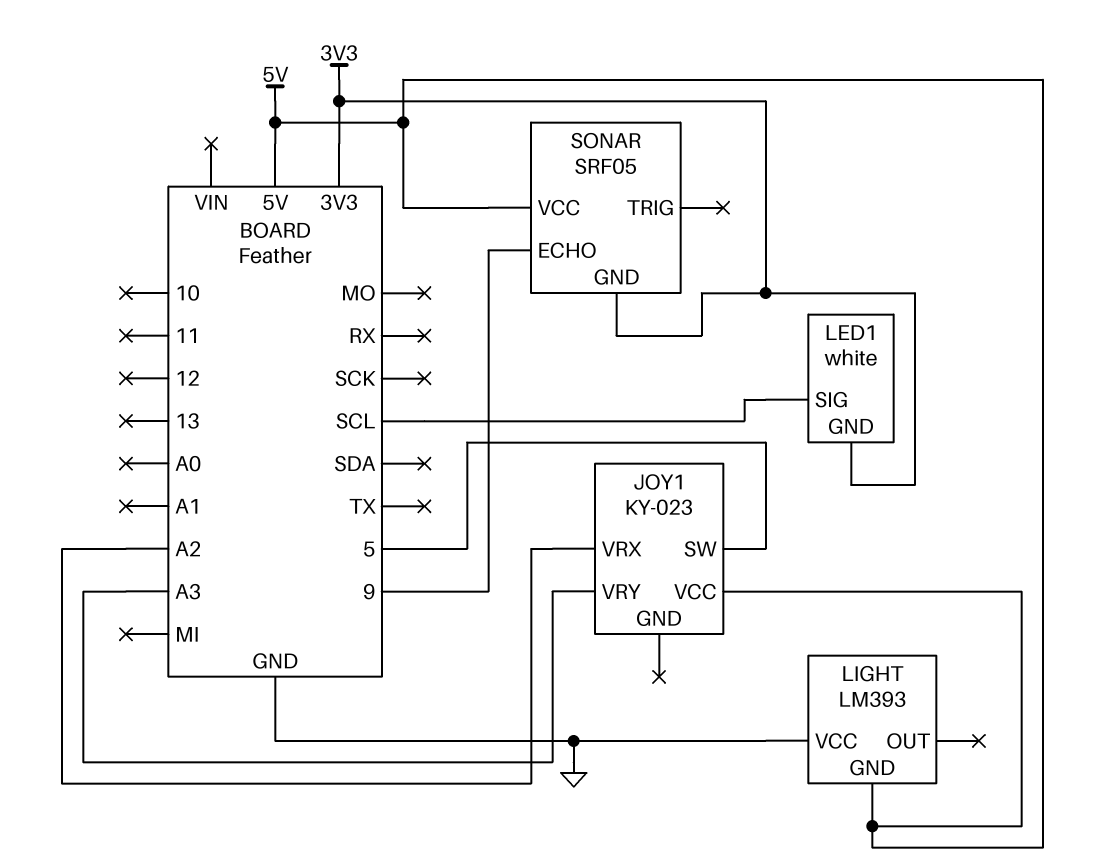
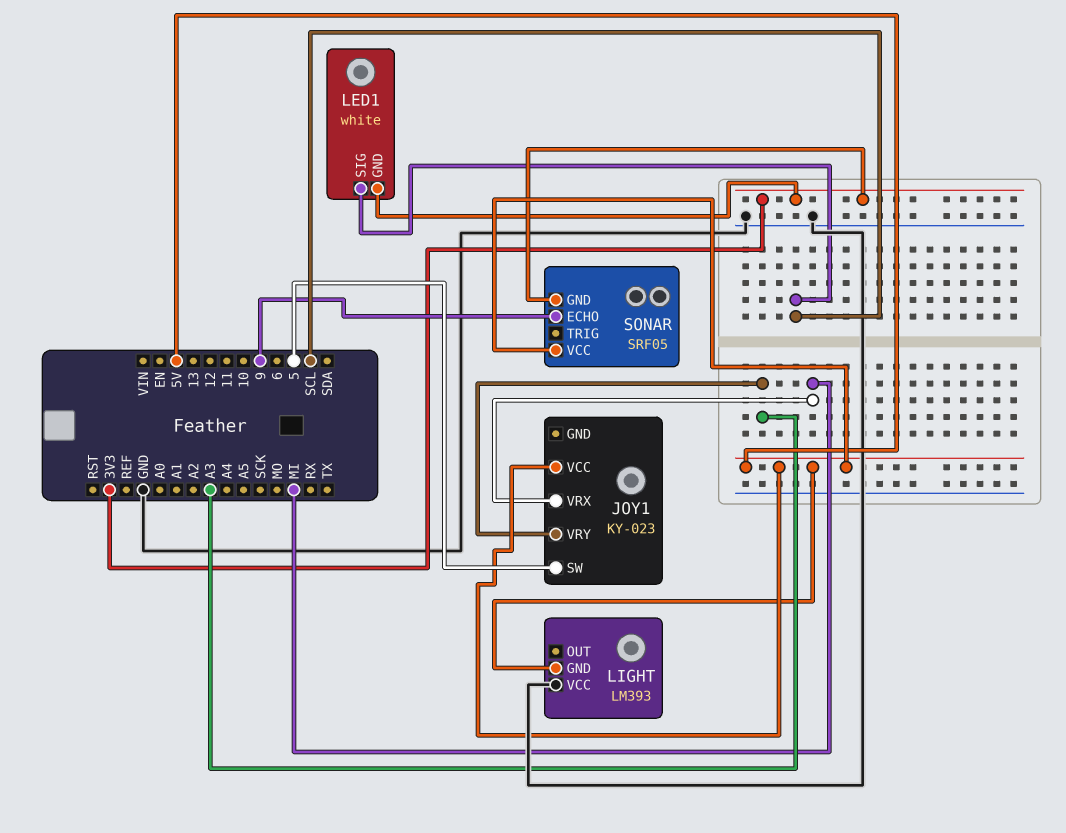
JOY1 pin VRX: A2 -> MI

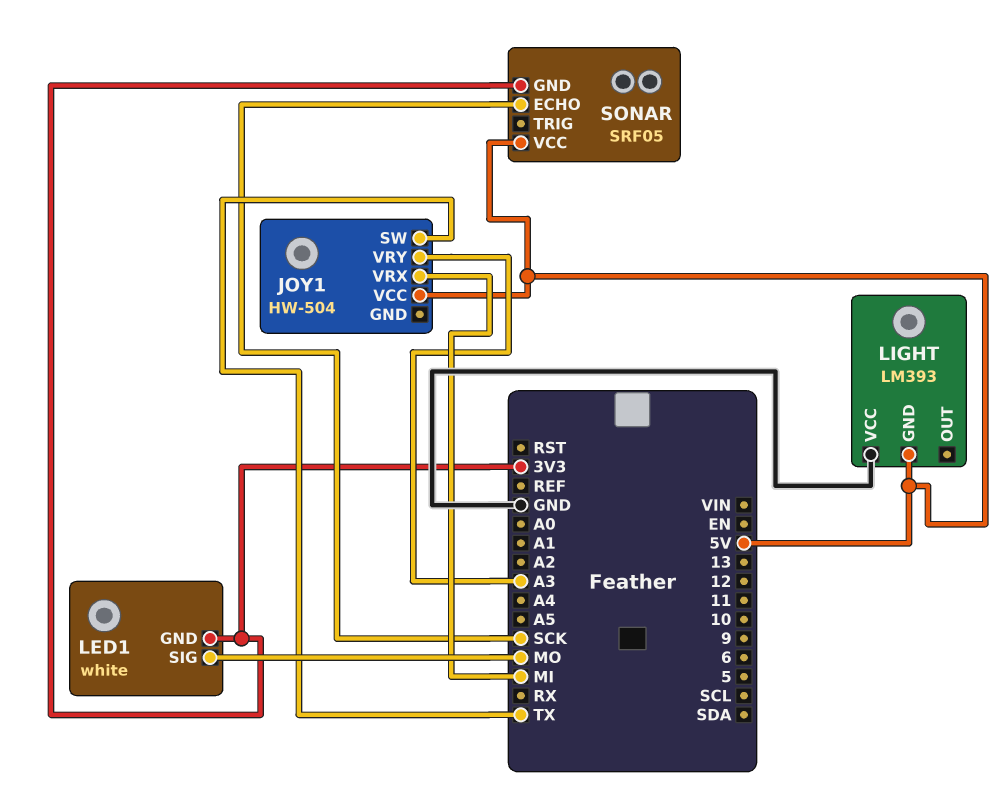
JOY1: KY-023 -> HW-504
JOY1 pin SW: 5 -> TX
LED1 pin SIG: SCL -> MO
SONAR pin ECHO: 9 -> SCK

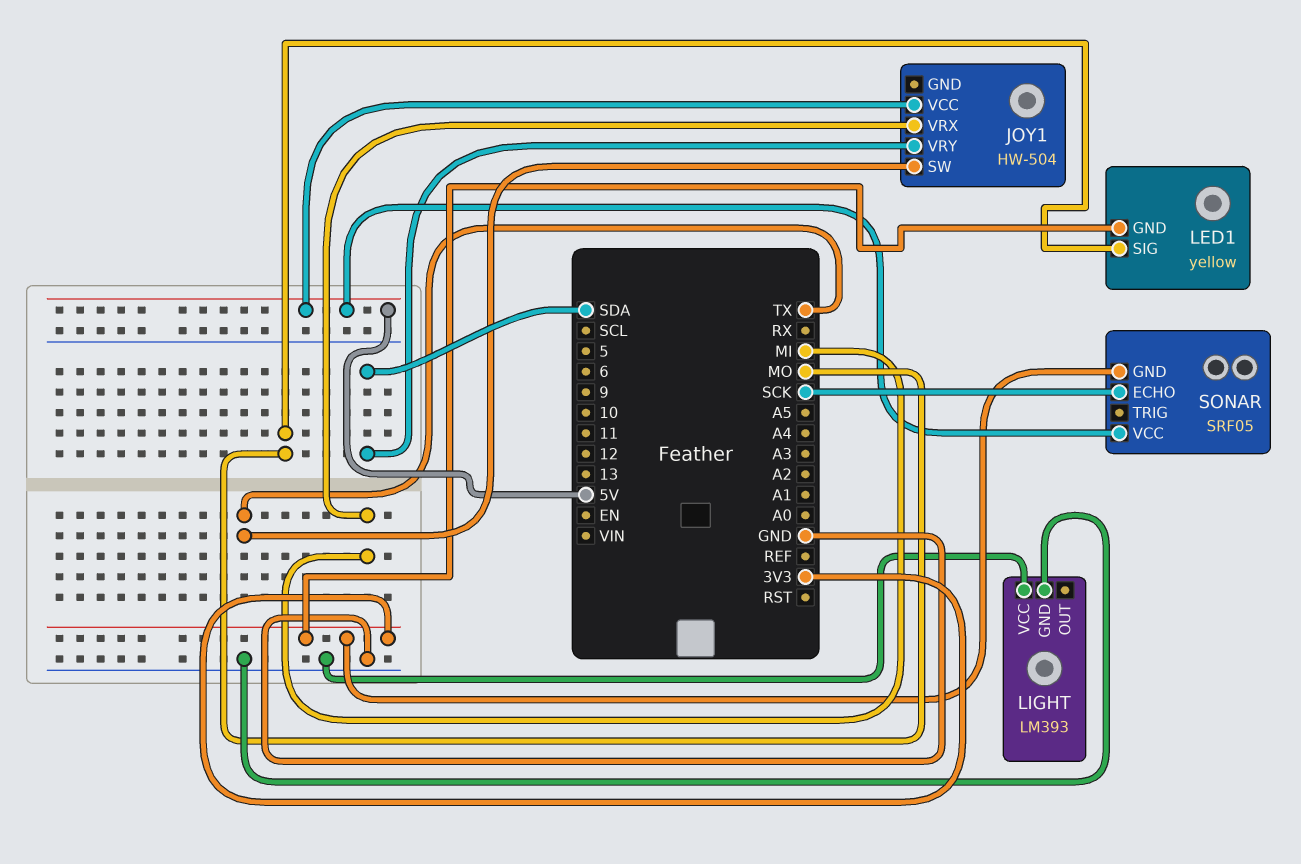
JOY1 pin VRY: A3 -> SDA
LED1: white -> yellow
LIGHT pin GND: 5V -> GND

